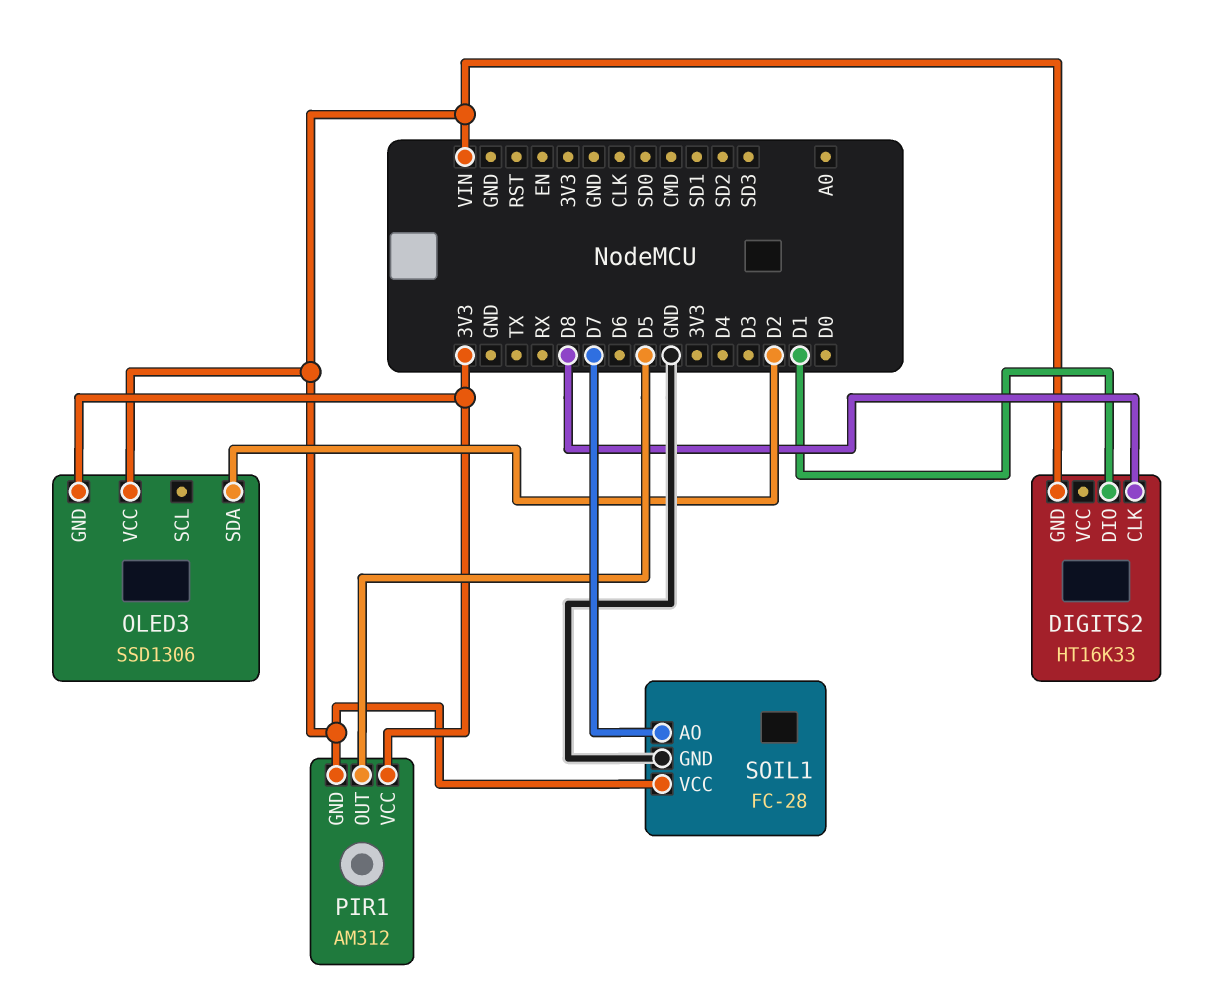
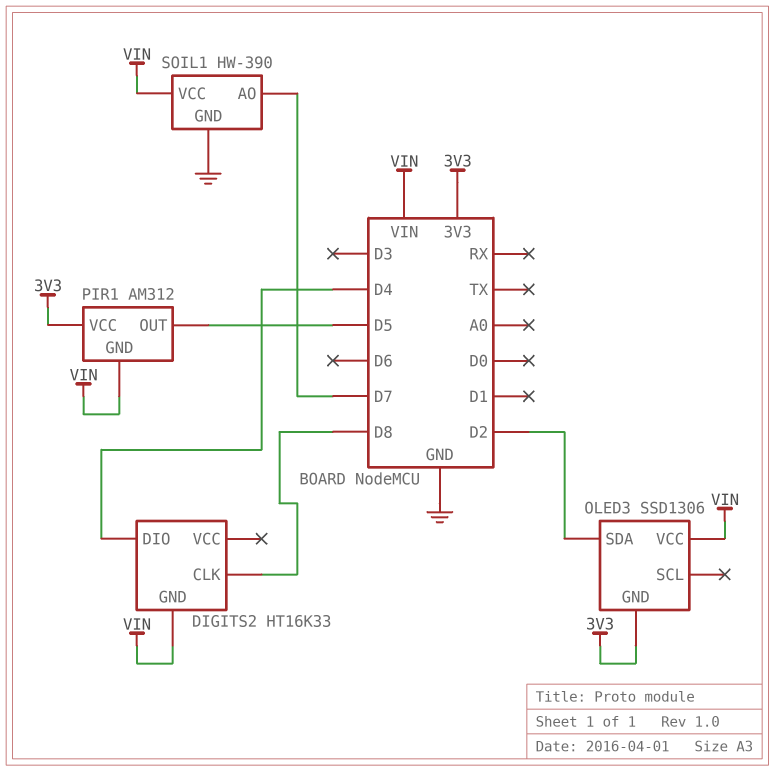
DIGITS2 pin DIO: D1 -> D4
SOIL1: FC-28 -> HW-390

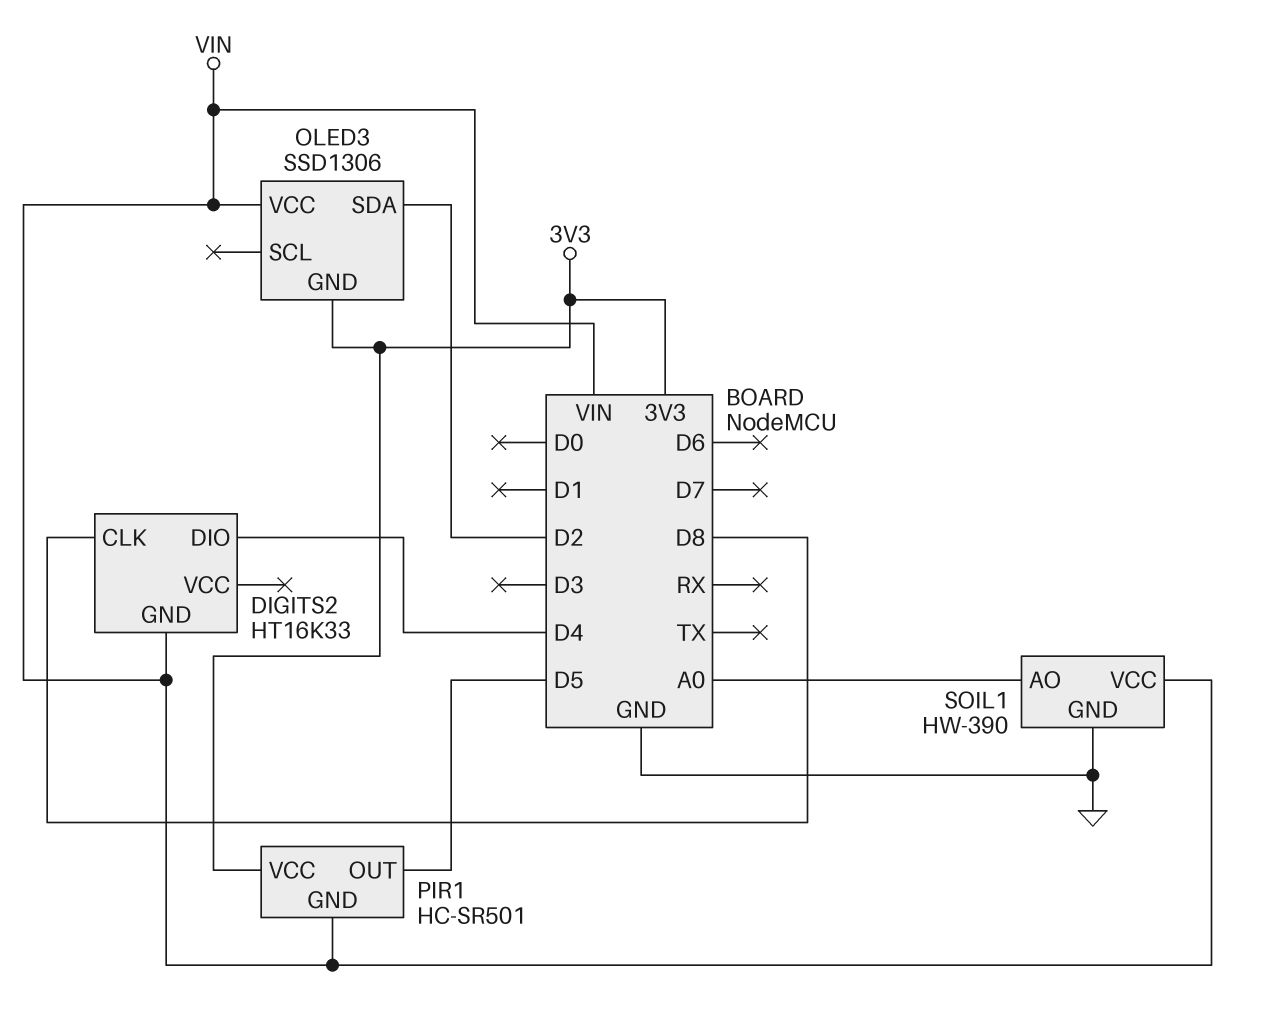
PIR1: AM312 -> HC-SR501
SOIL1 pin AO: D7 -> A0

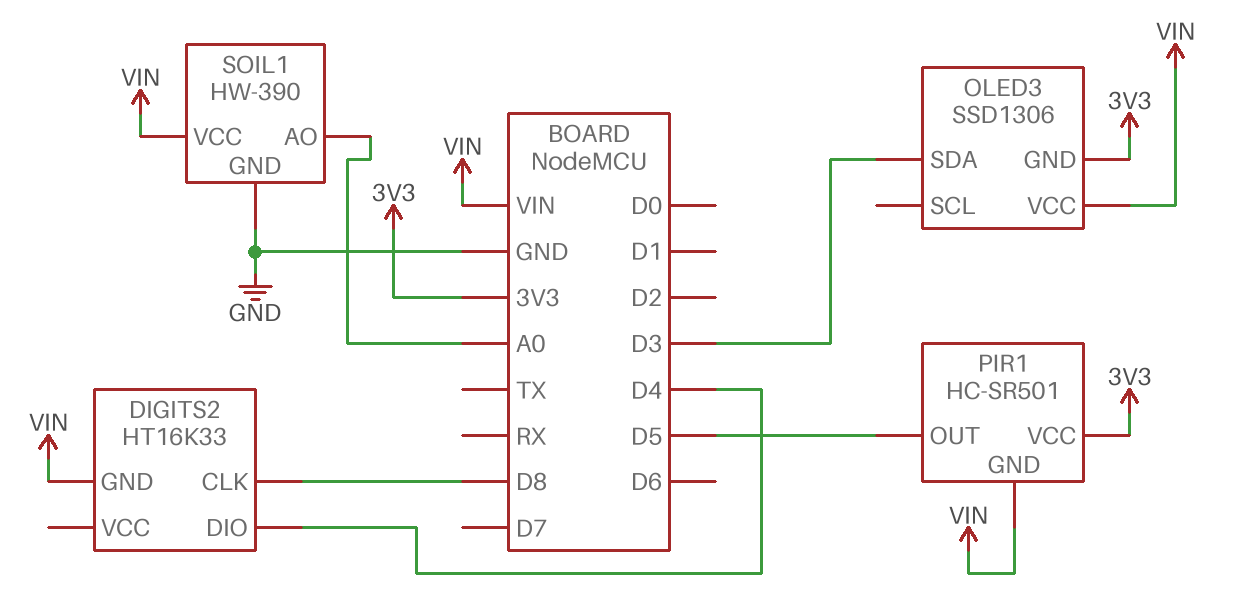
OLED3 pin SDA: D2 -> D3

